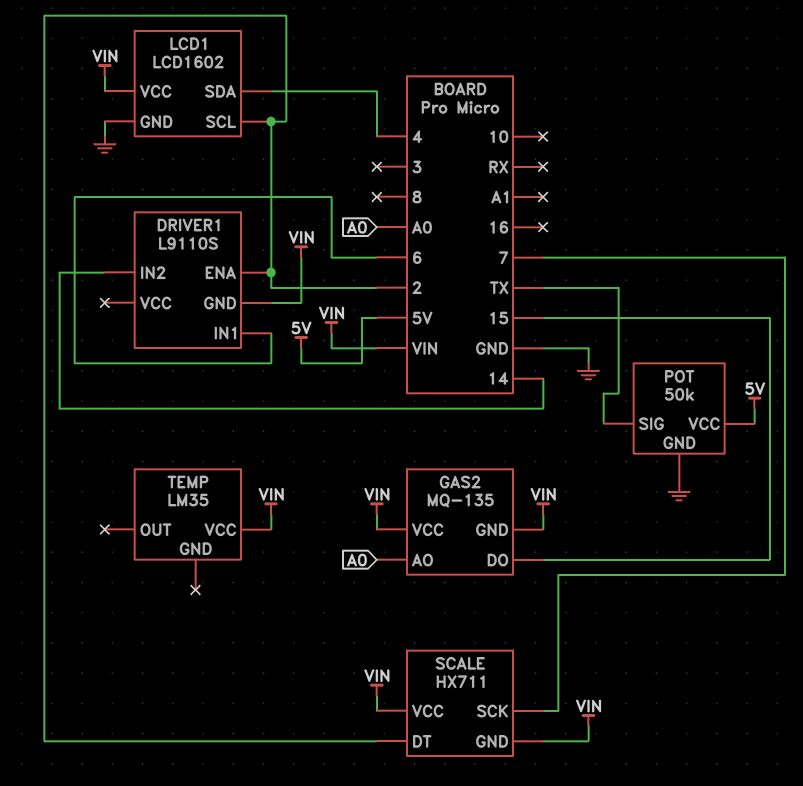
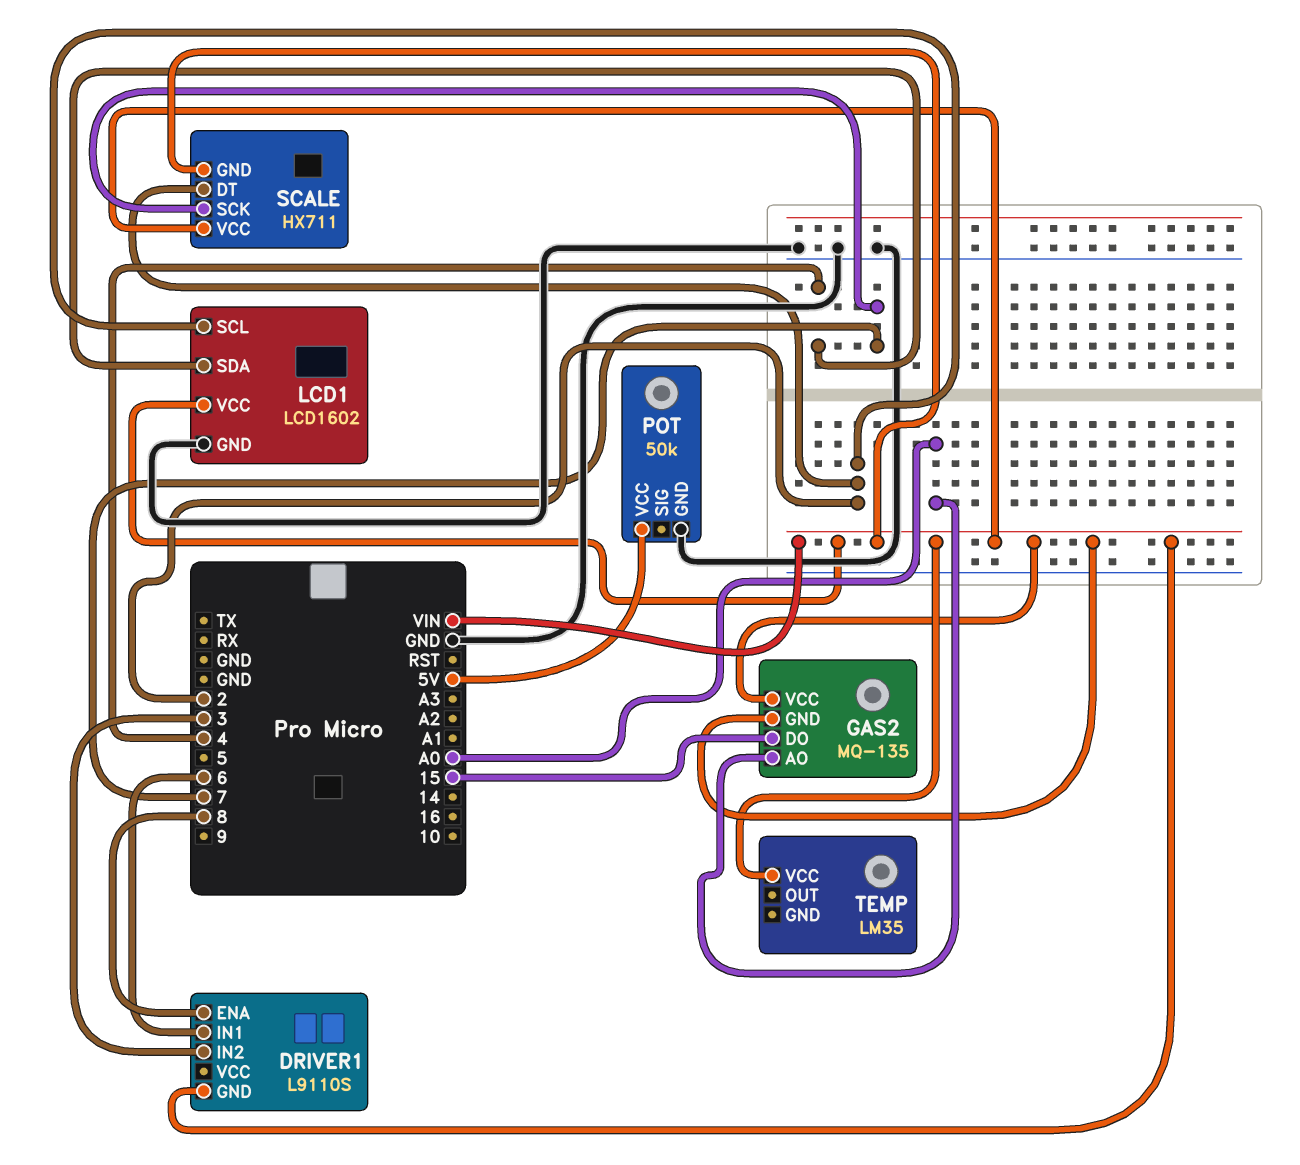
DRIVER1 pin ENA: 2 -> 8
DRIVER1 pin IN2: 14 -> 3
POT pin SIG: TX -> none

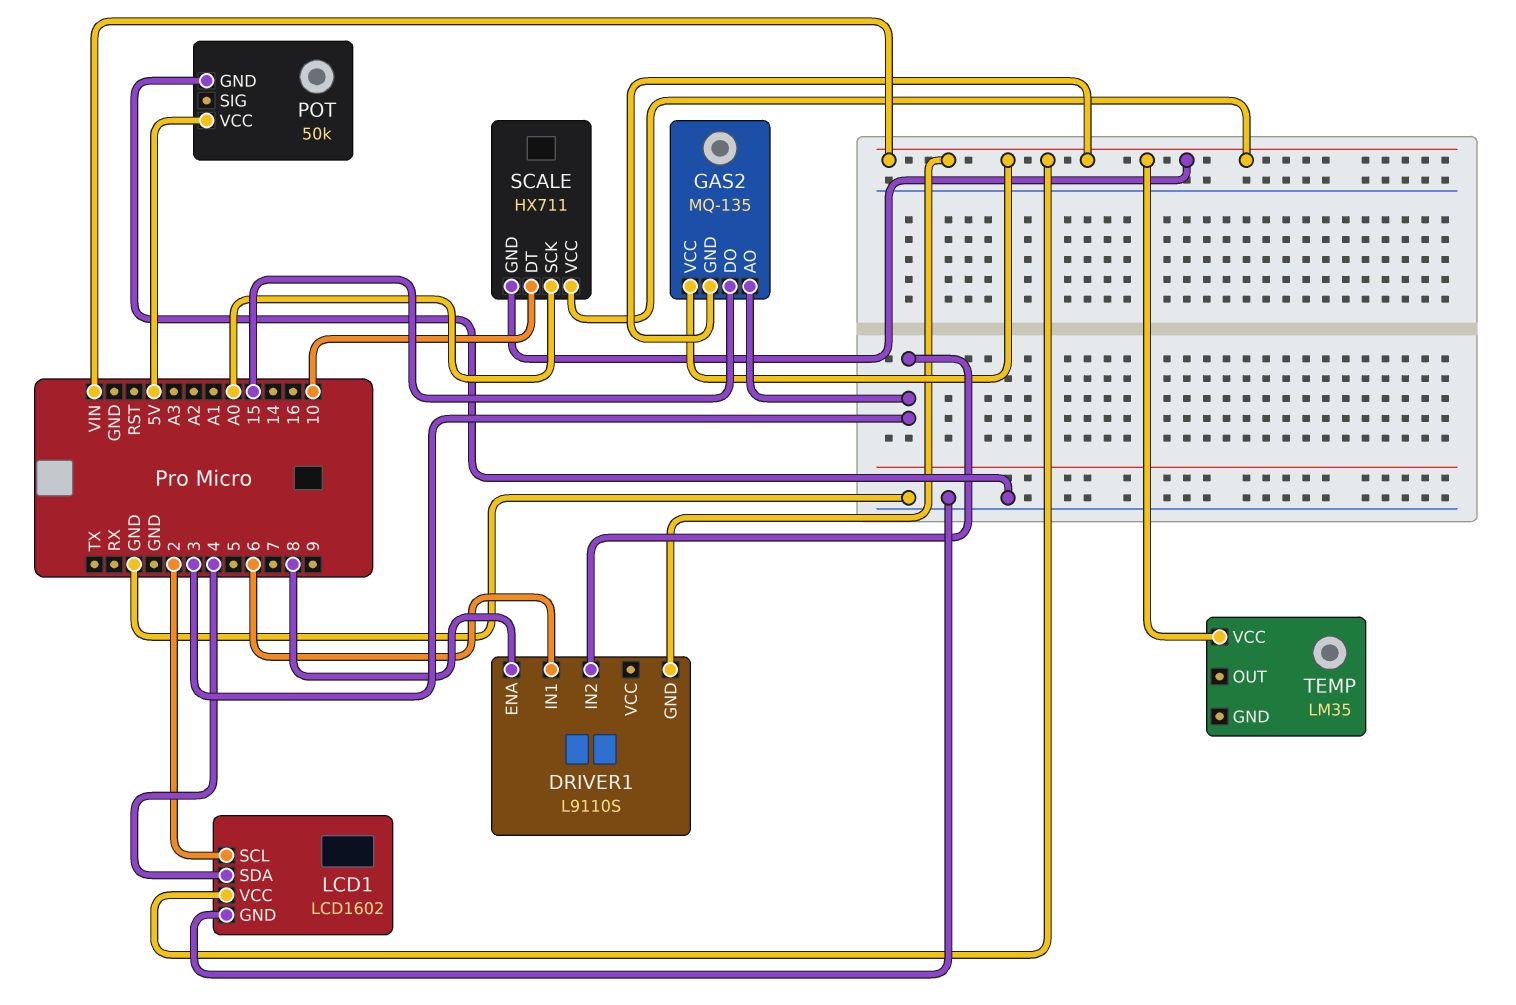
GAS2 pin AO: A0 -> 3
SCALE pin DT: 2 -> 10
SCALE pin SCK: 7 -> A0

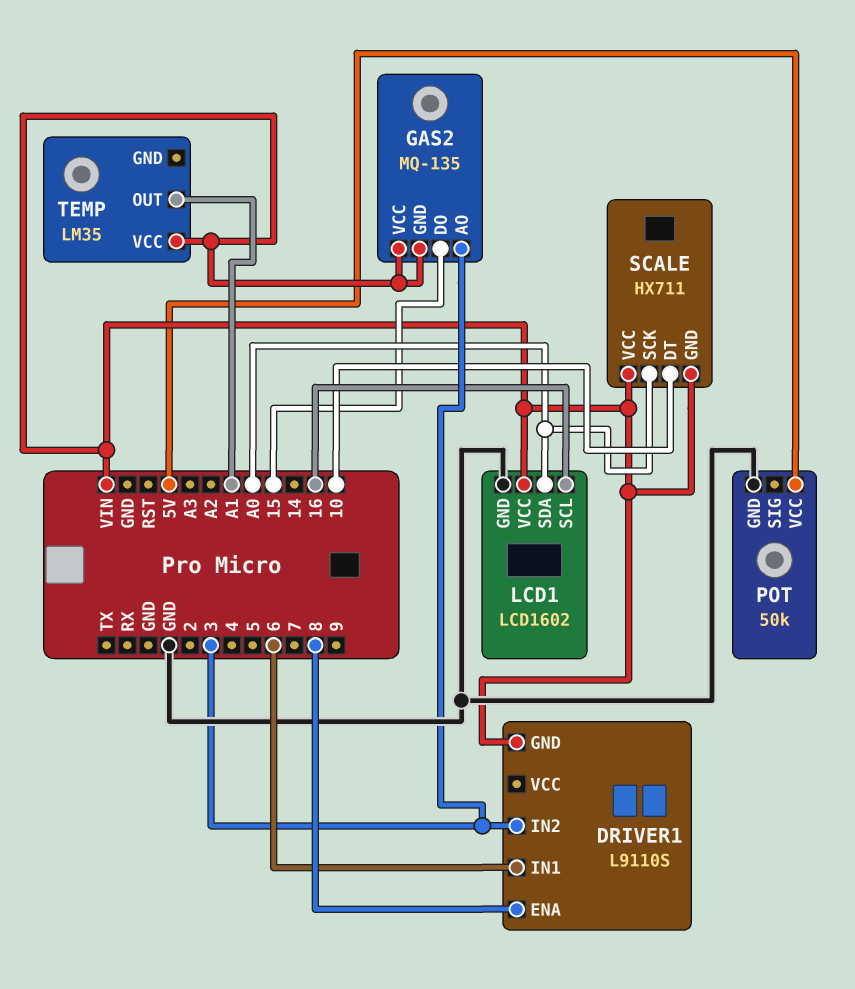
LCD1 pin SCL: 2 -> 16
LCD1 pin SDA: 4 -> A0
TEMP pin OUT: none -> A1

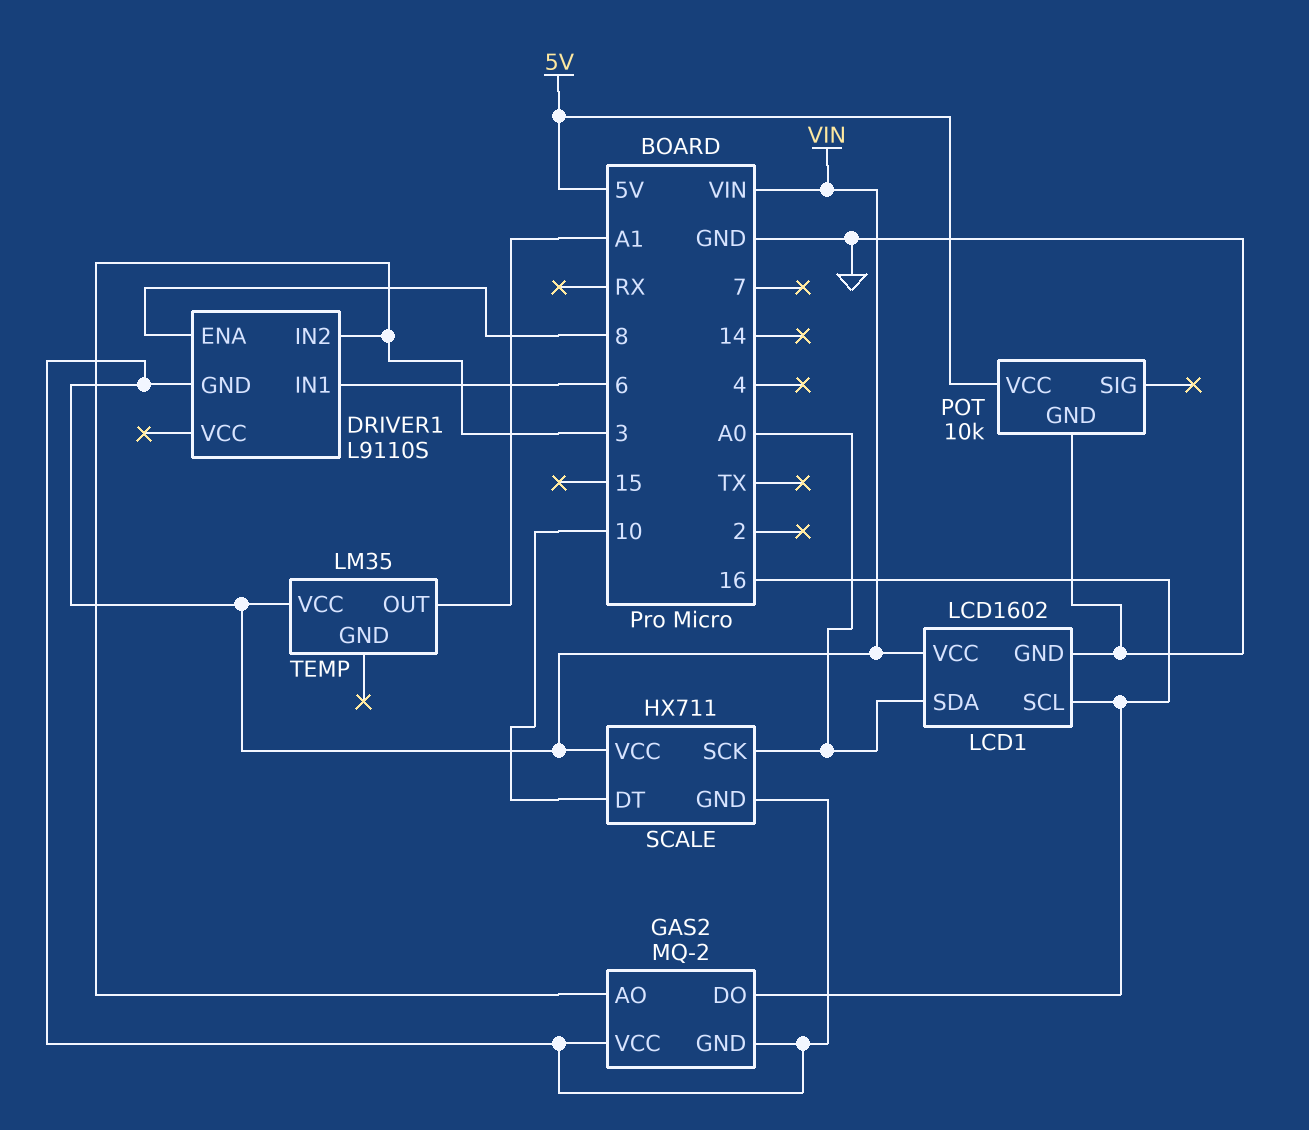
GAS2: MQ-135 -> MQ-2
GAS2 pin DO: 15 -> 16
POT: 50k -> 10k

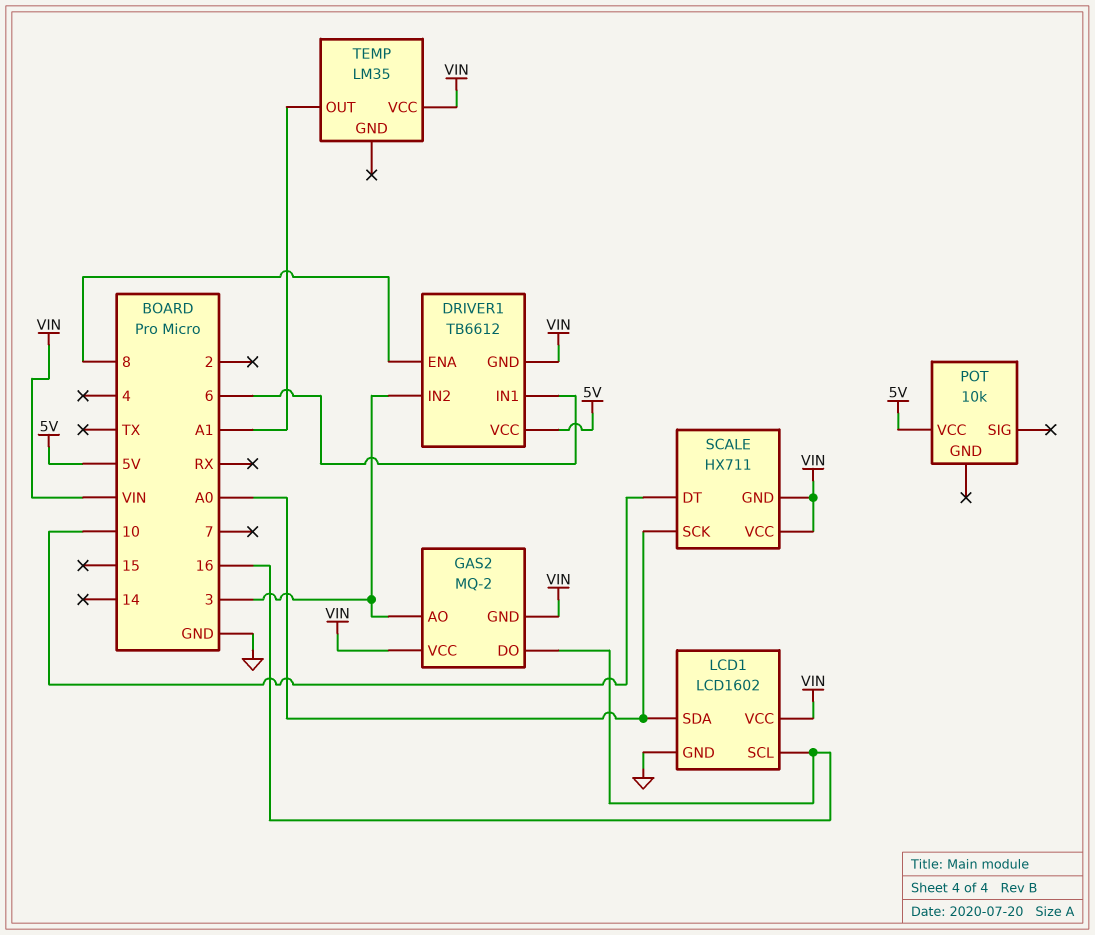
DRIVER1: L9110S -> TB6612
DRIVER1 pin VCC: none -> 5V
POT pin GND: GND -> none

